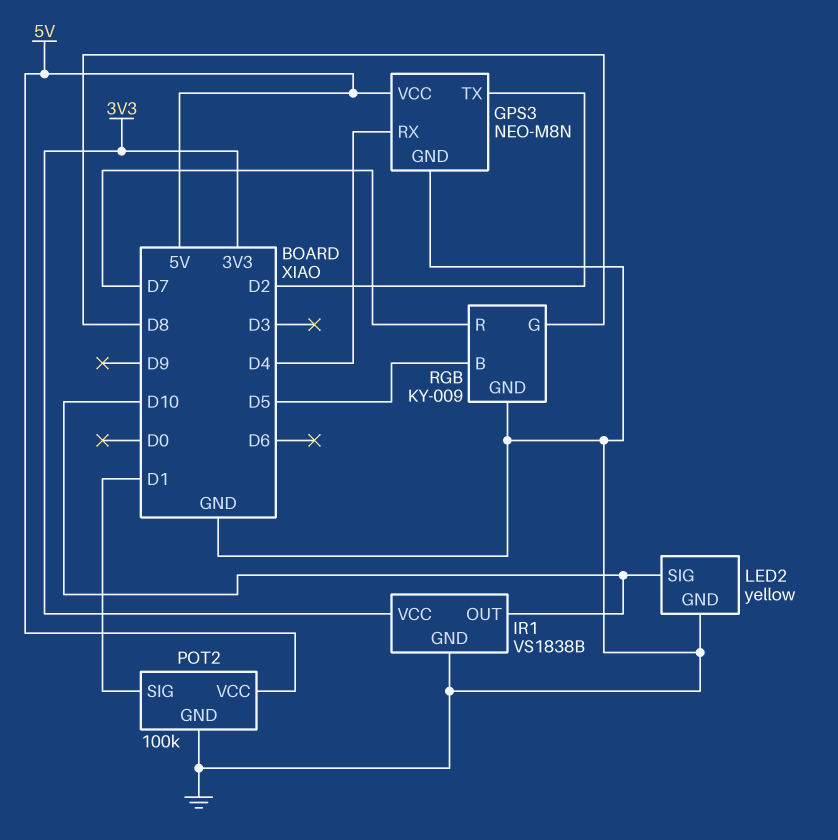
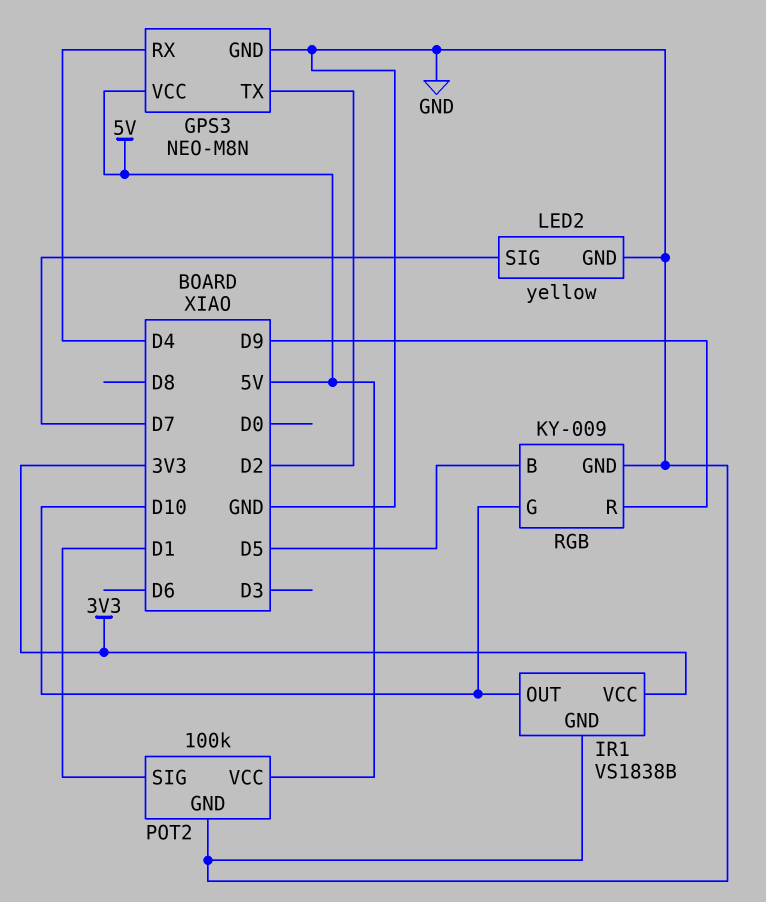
LED2 pin SIG: D10 -> D7
RGB pin G: D8 -> D10
RGB pin R: D7 -> D9

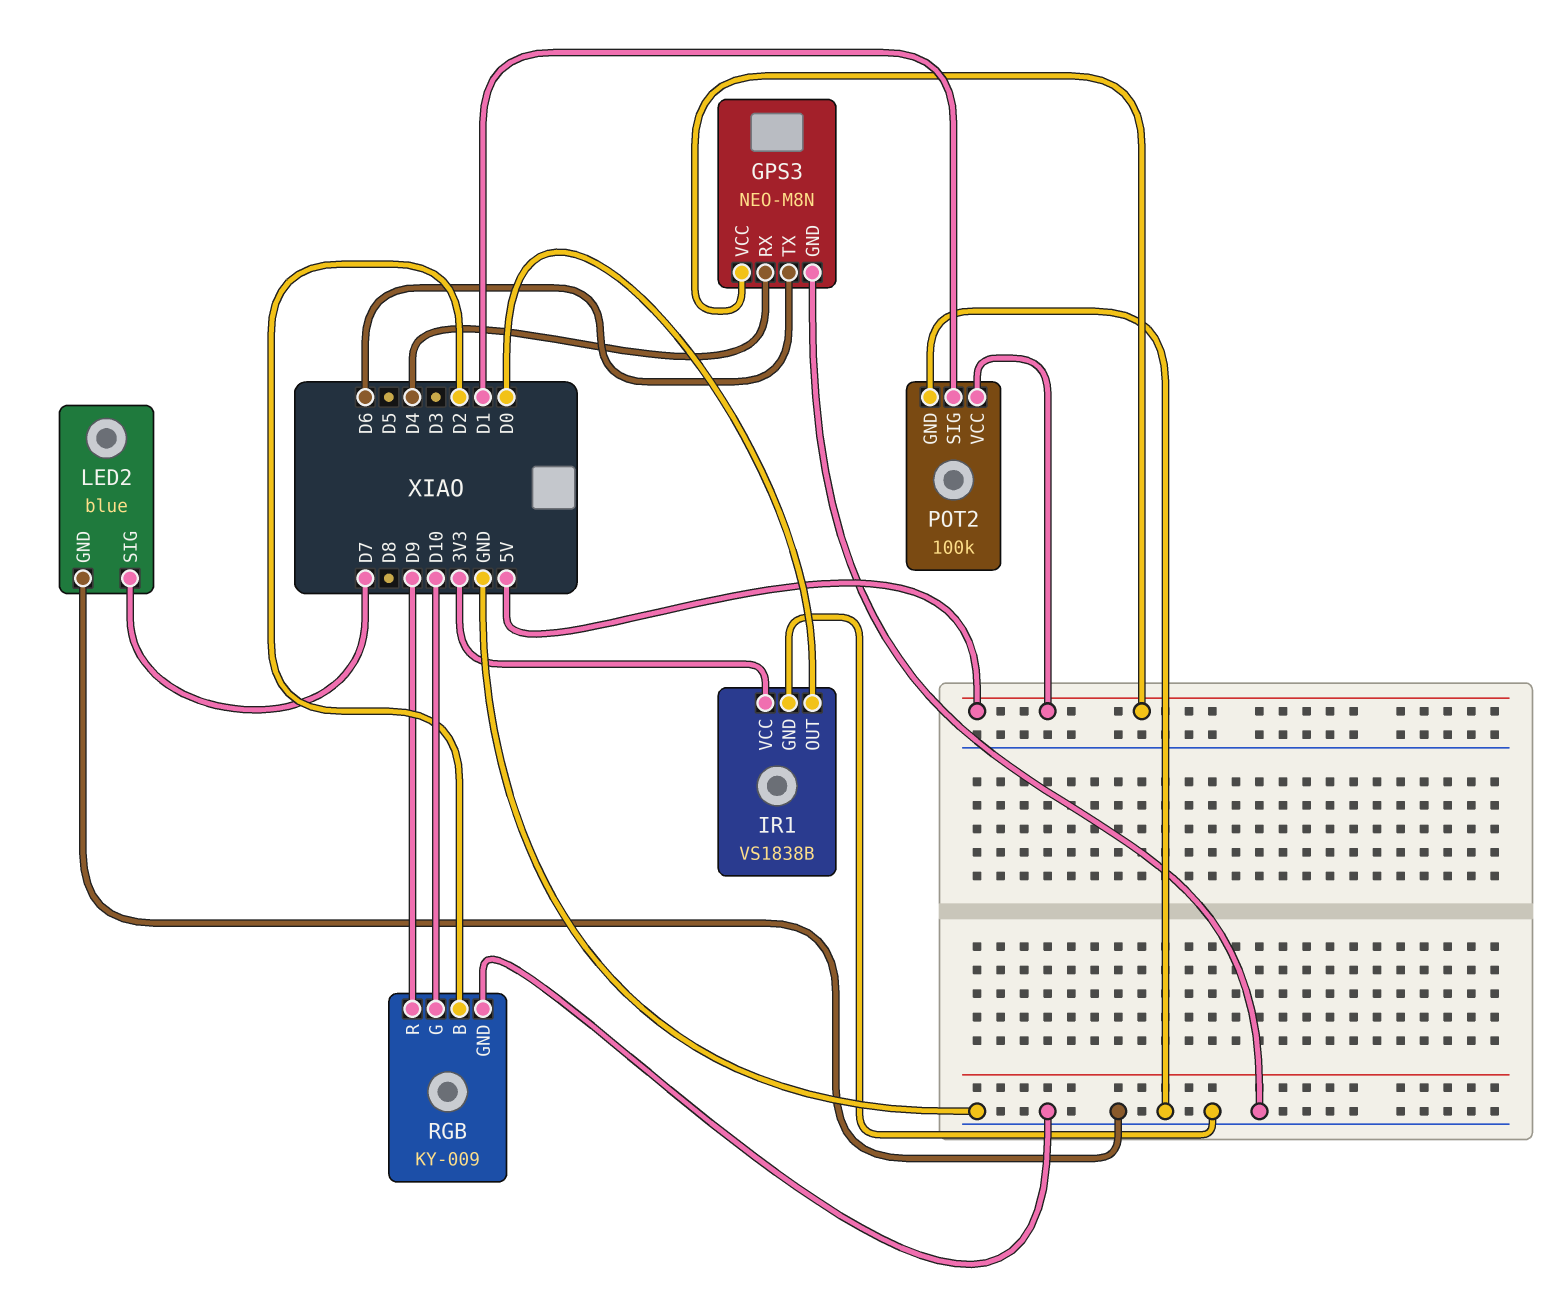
GPS3 pin TX: D2 -> D6
IR1 pin OUT: D10 -> D0
LED2: yellow -> blue
RGB pin B: D5 -> D2

